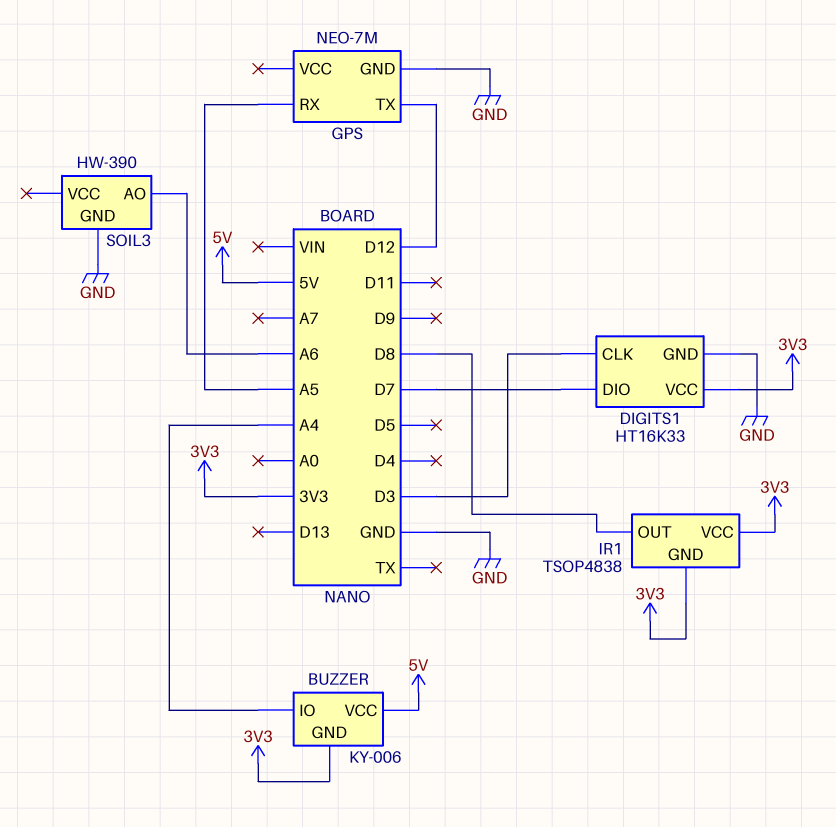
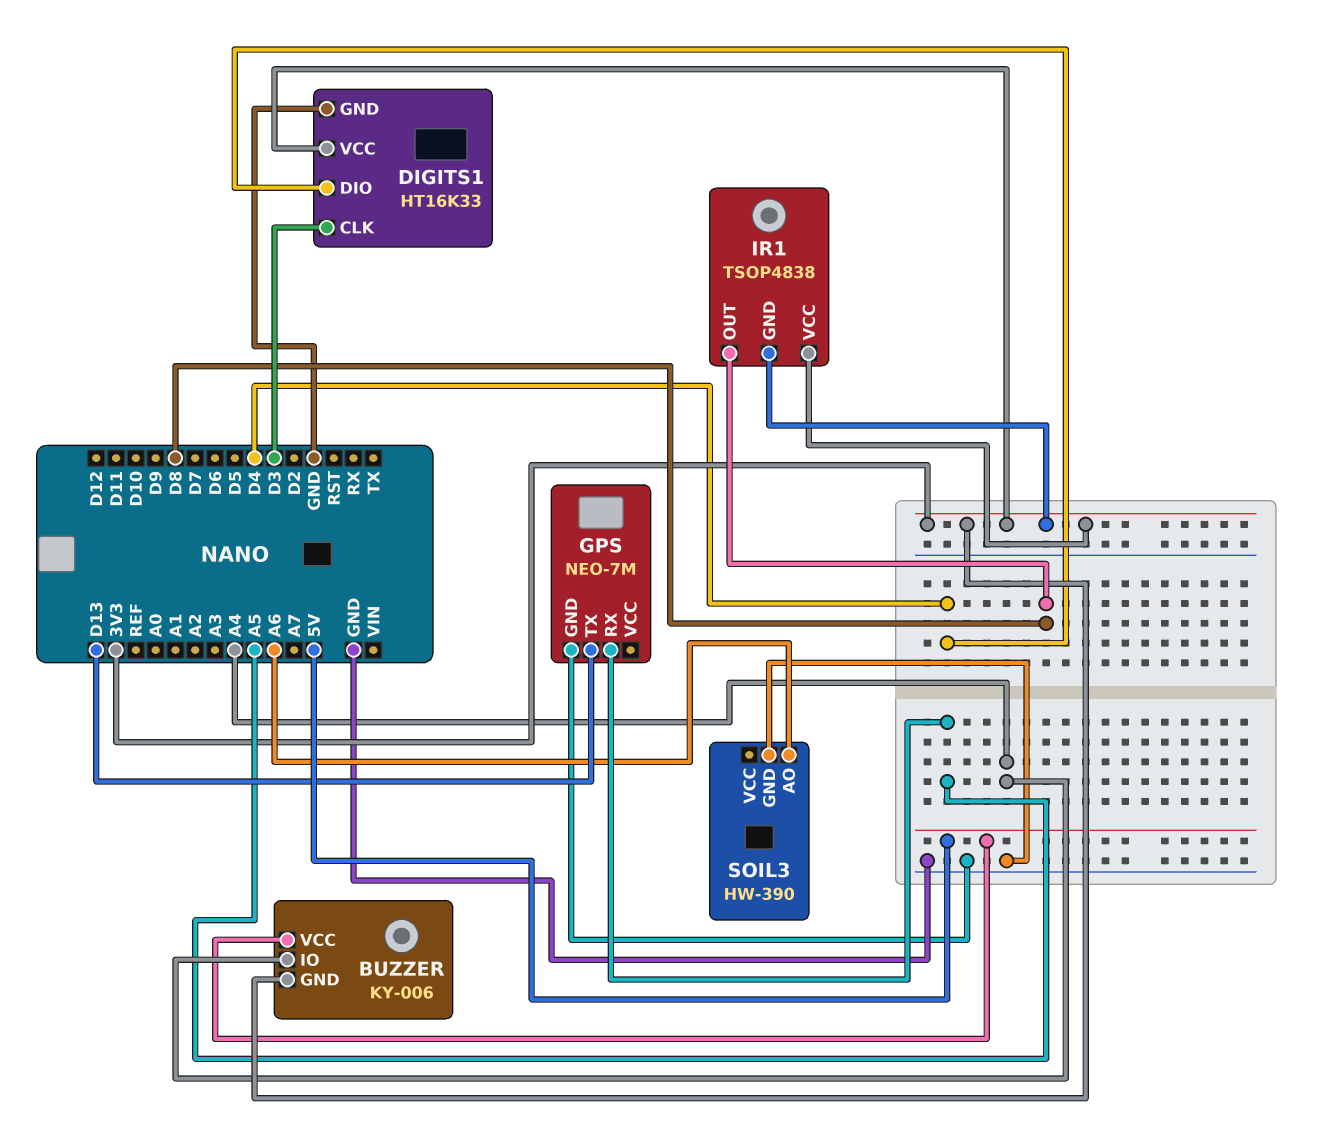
DIGITS1 pin DIO: D7 -> D4
GPS pin TX: D12 -> D13

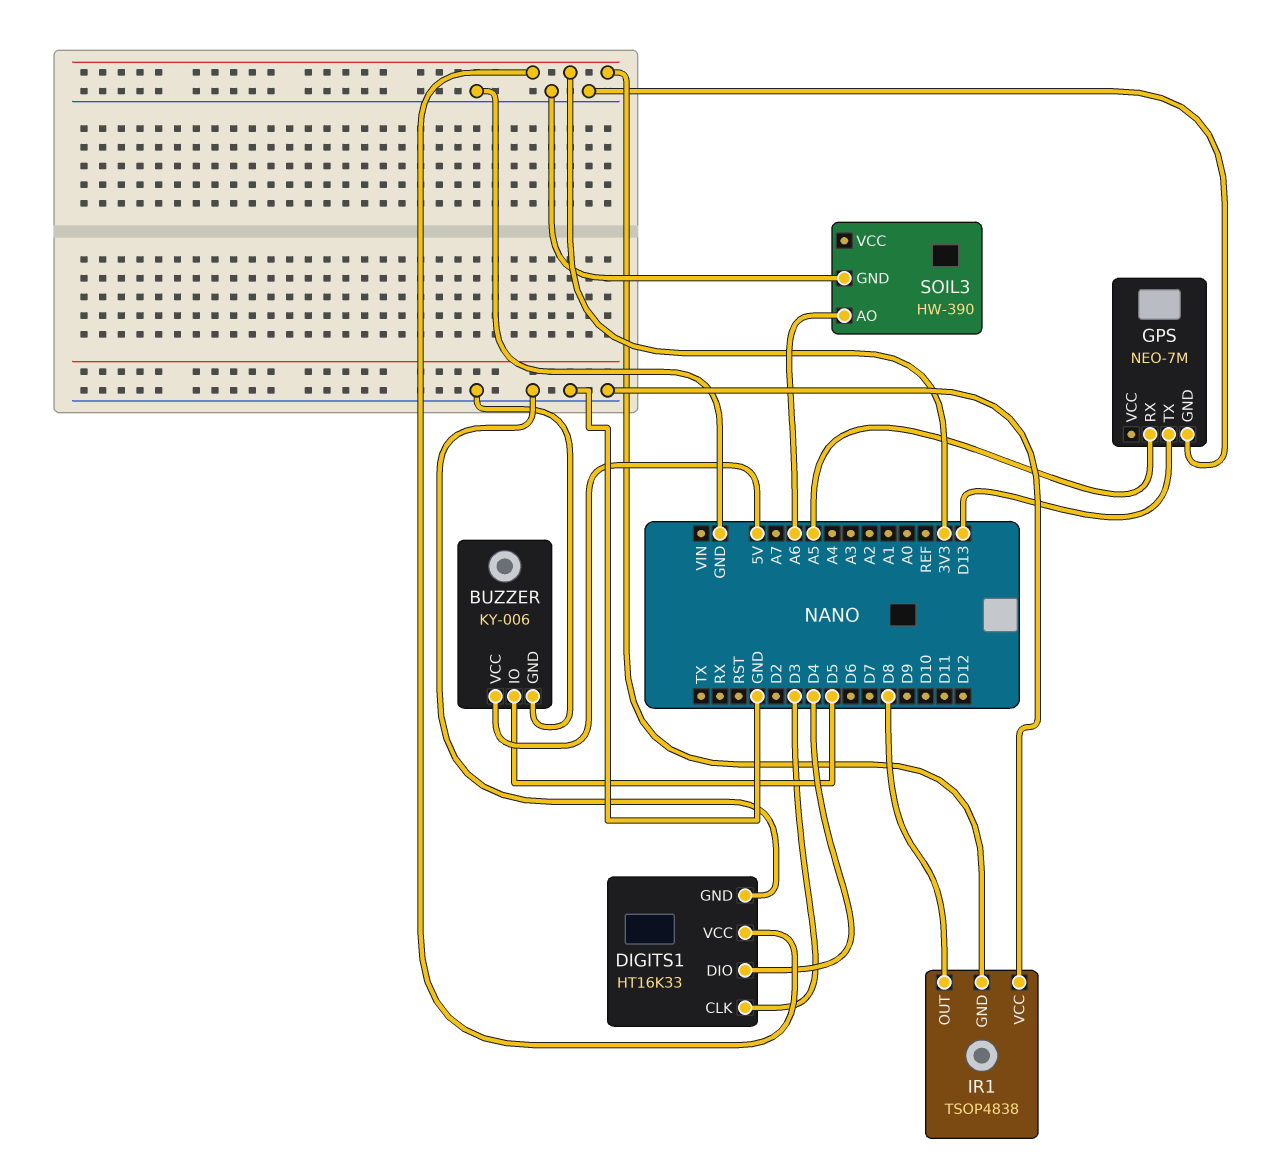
BUZZER pin GND: 3V3 -> GND
BUZZER pin IO: A4 -> D5
IR1 pin VCC: 3V3 -> GND

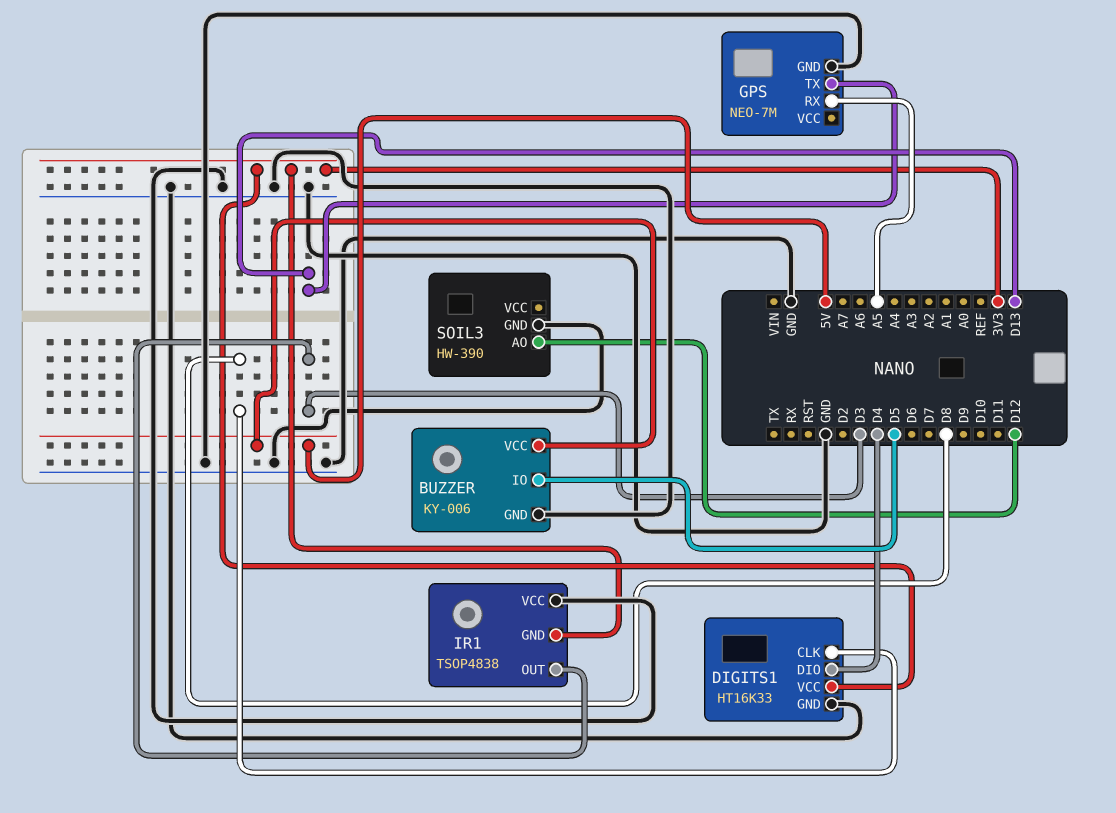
DIGITS1 pin CLK: D3 -> D8
IR1 pin OUT: D8 -> D3
SOIL3 pin AO: A6 -> D12

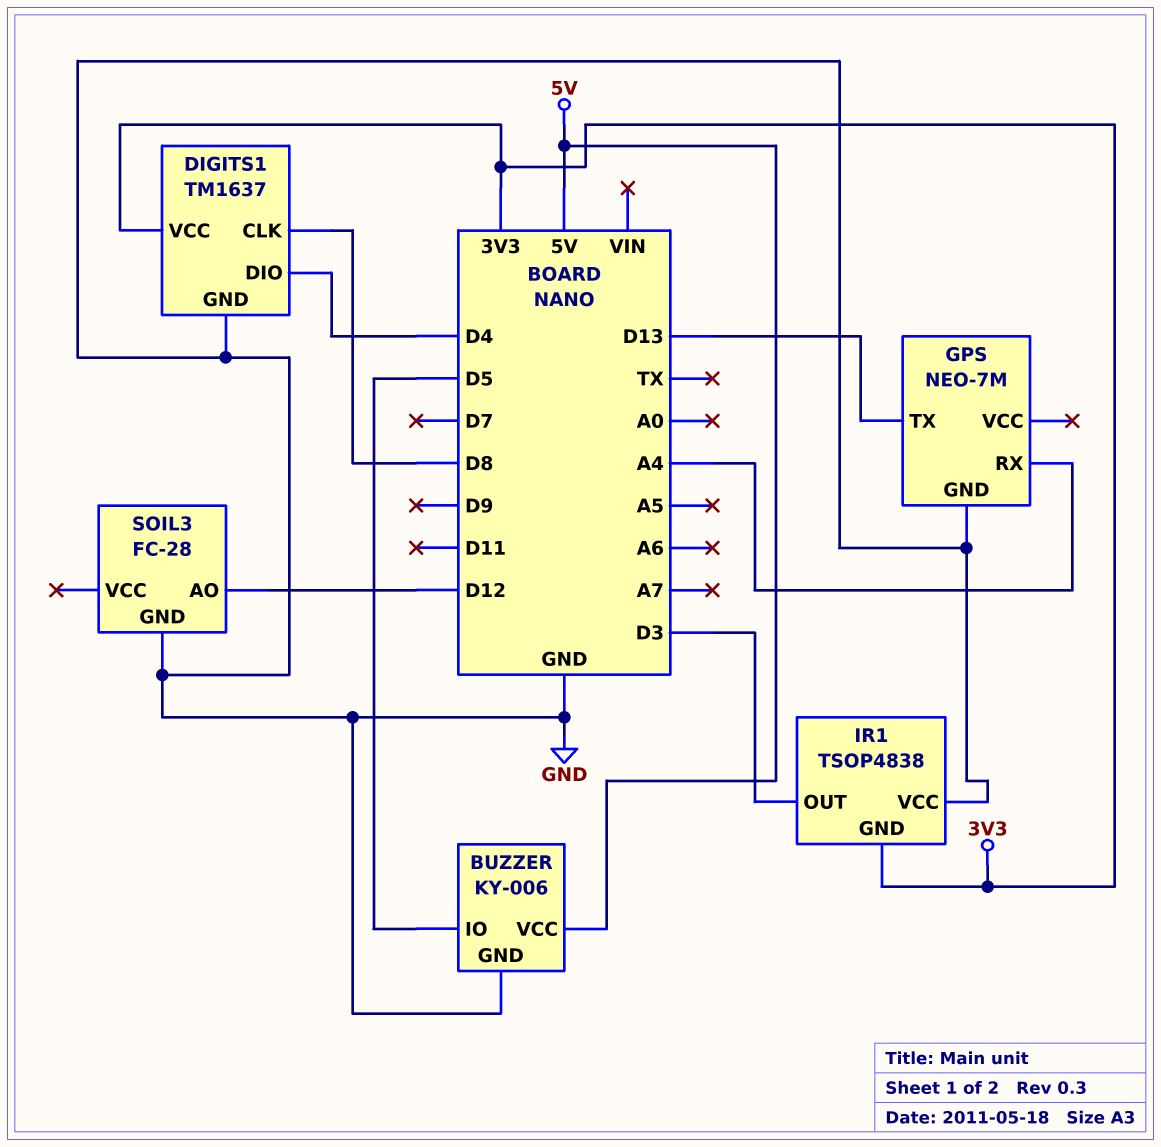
DIGITS1: HT16K33 -> TM1637
GPS pin RX: A5 -> A4
SOIL3: HW-390 -> FC-28

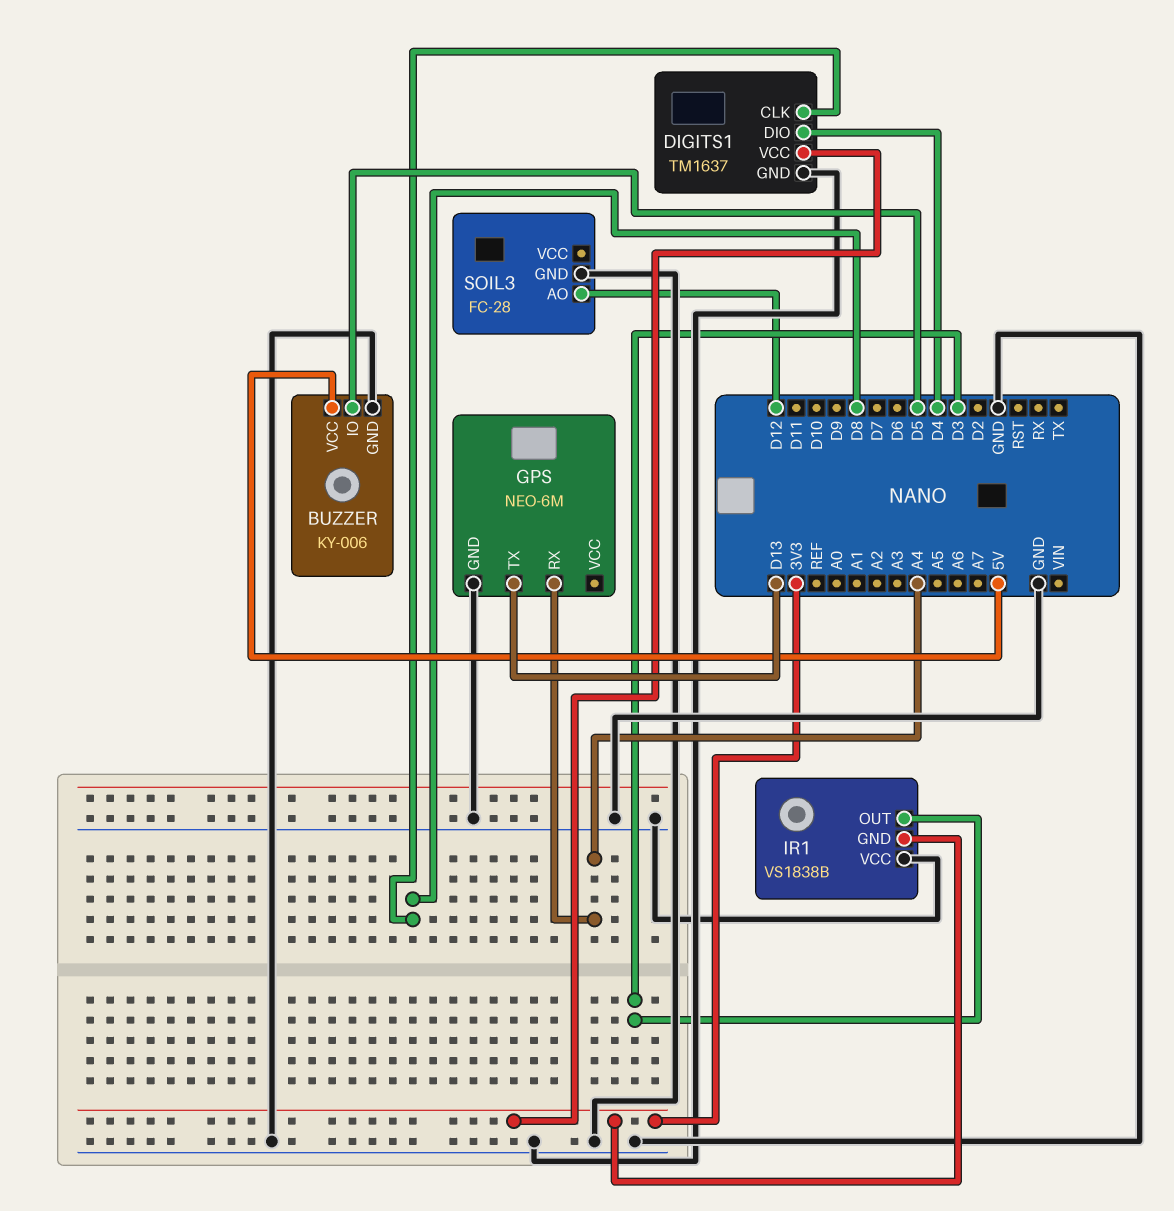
GPS: NEO-7M -> NEO-6M
IR1: TSOP4838 -> VS1838B

